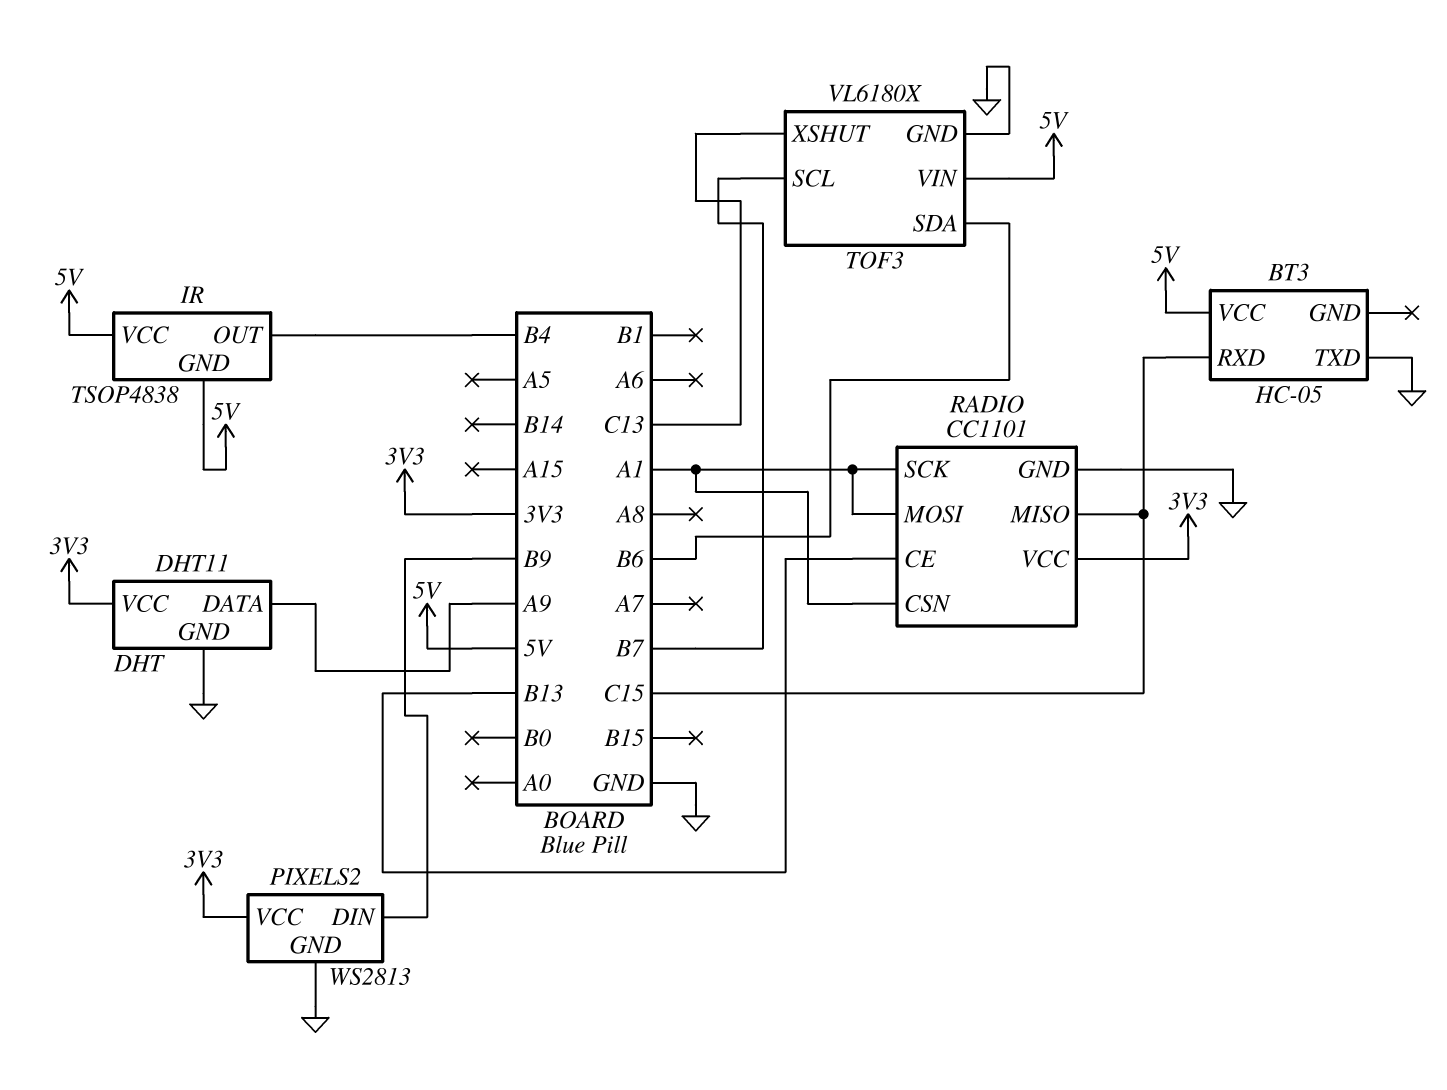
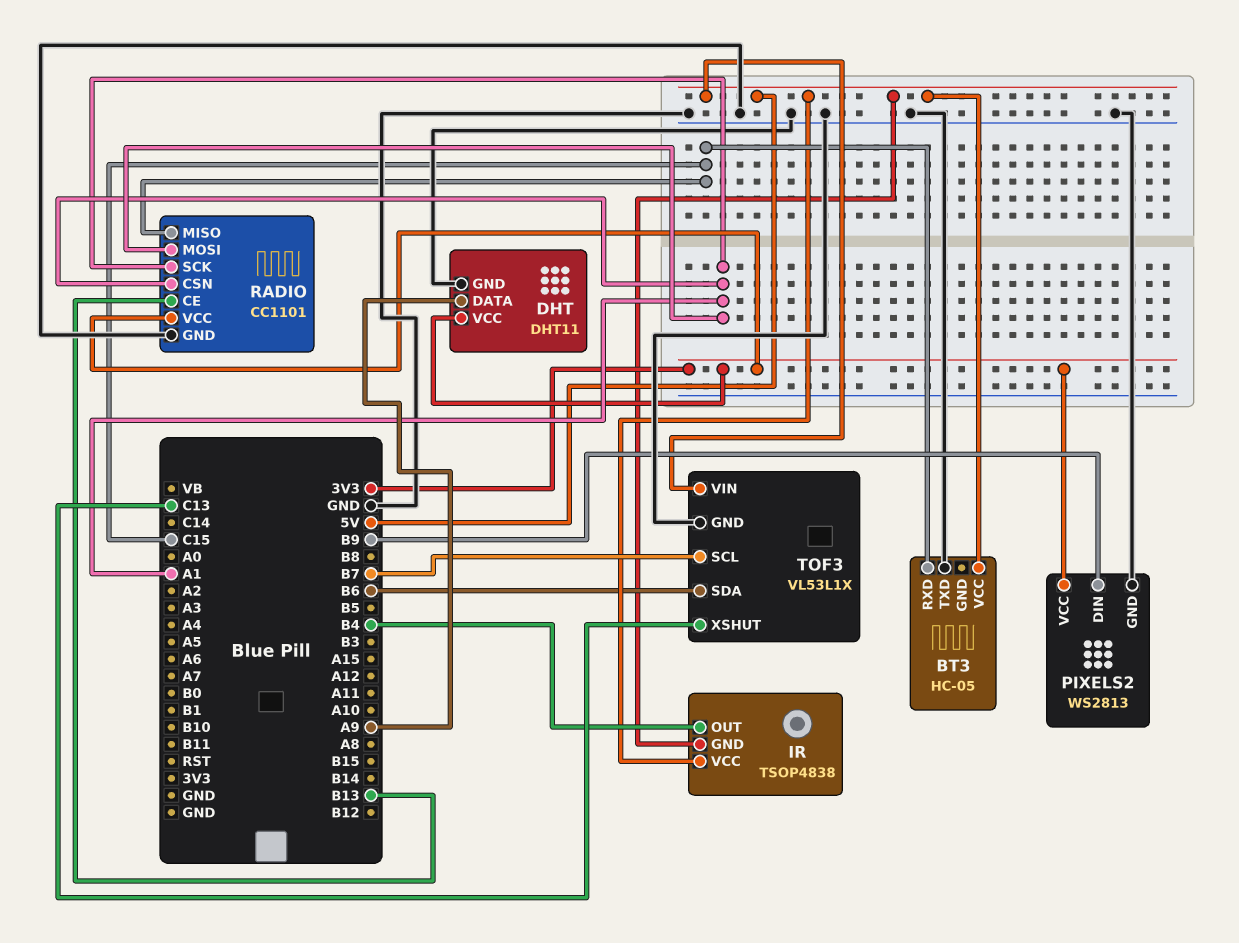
TOF3: VL6180X -> VL53L1X

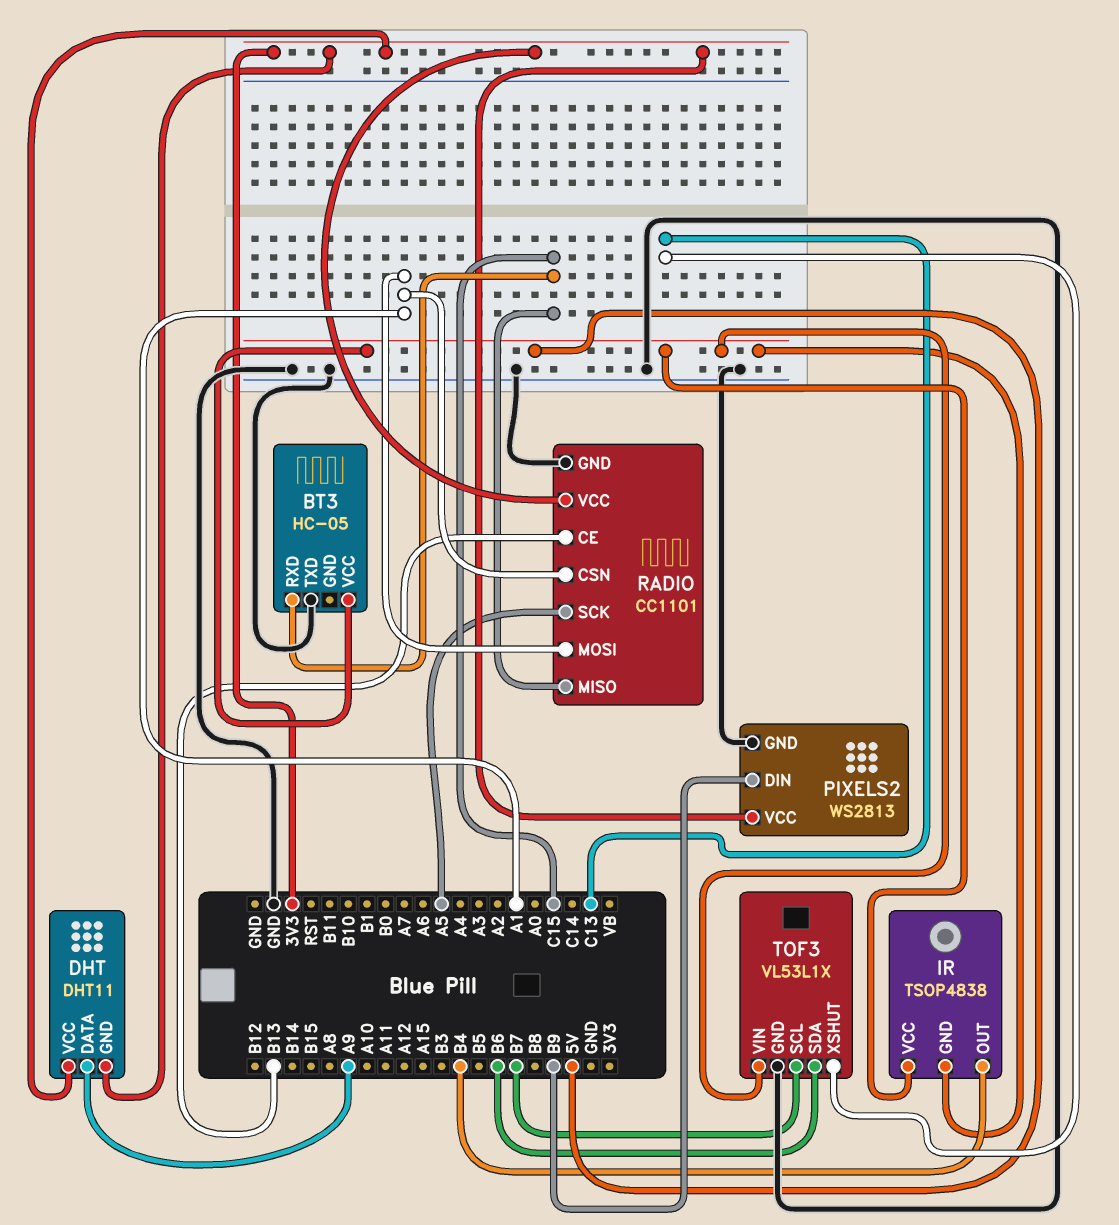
DHT pin GND: GND -> 3V3
RADIO pin SCK: A1 -> A5

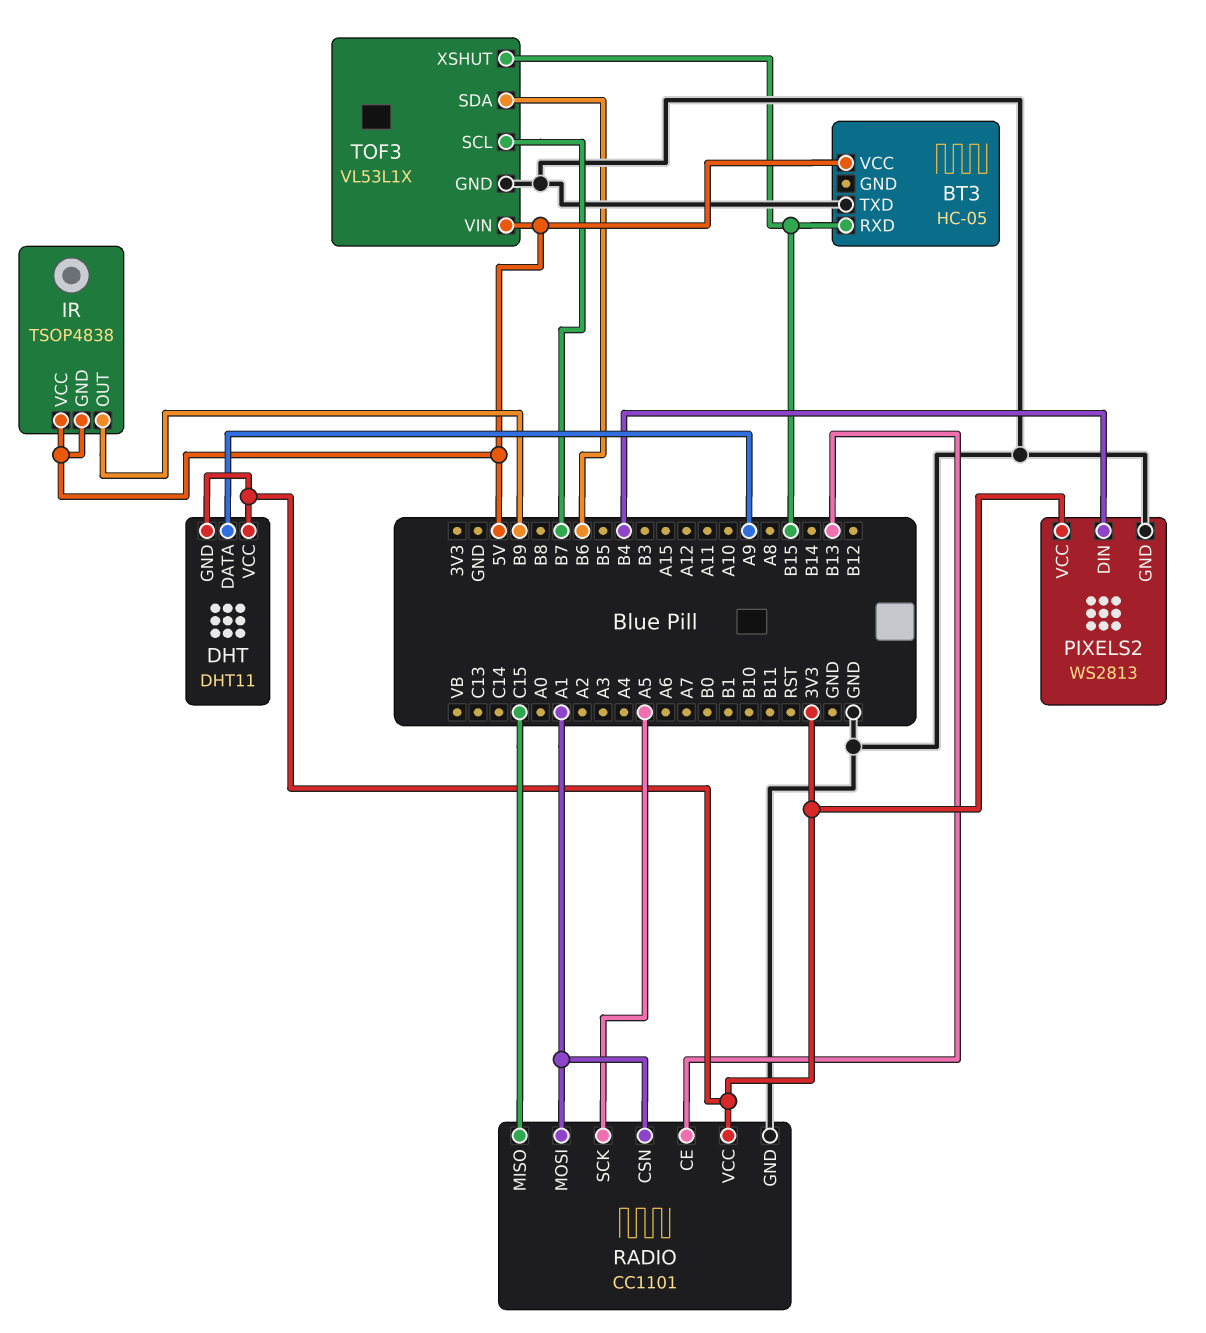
BT3 pin RXD: C15 -> B15
IR pin OUT: B4 -> B9
PIXELS2 pin DIN: B9 -> B4
TOF3 pin XSHUT: C13 -> B15

